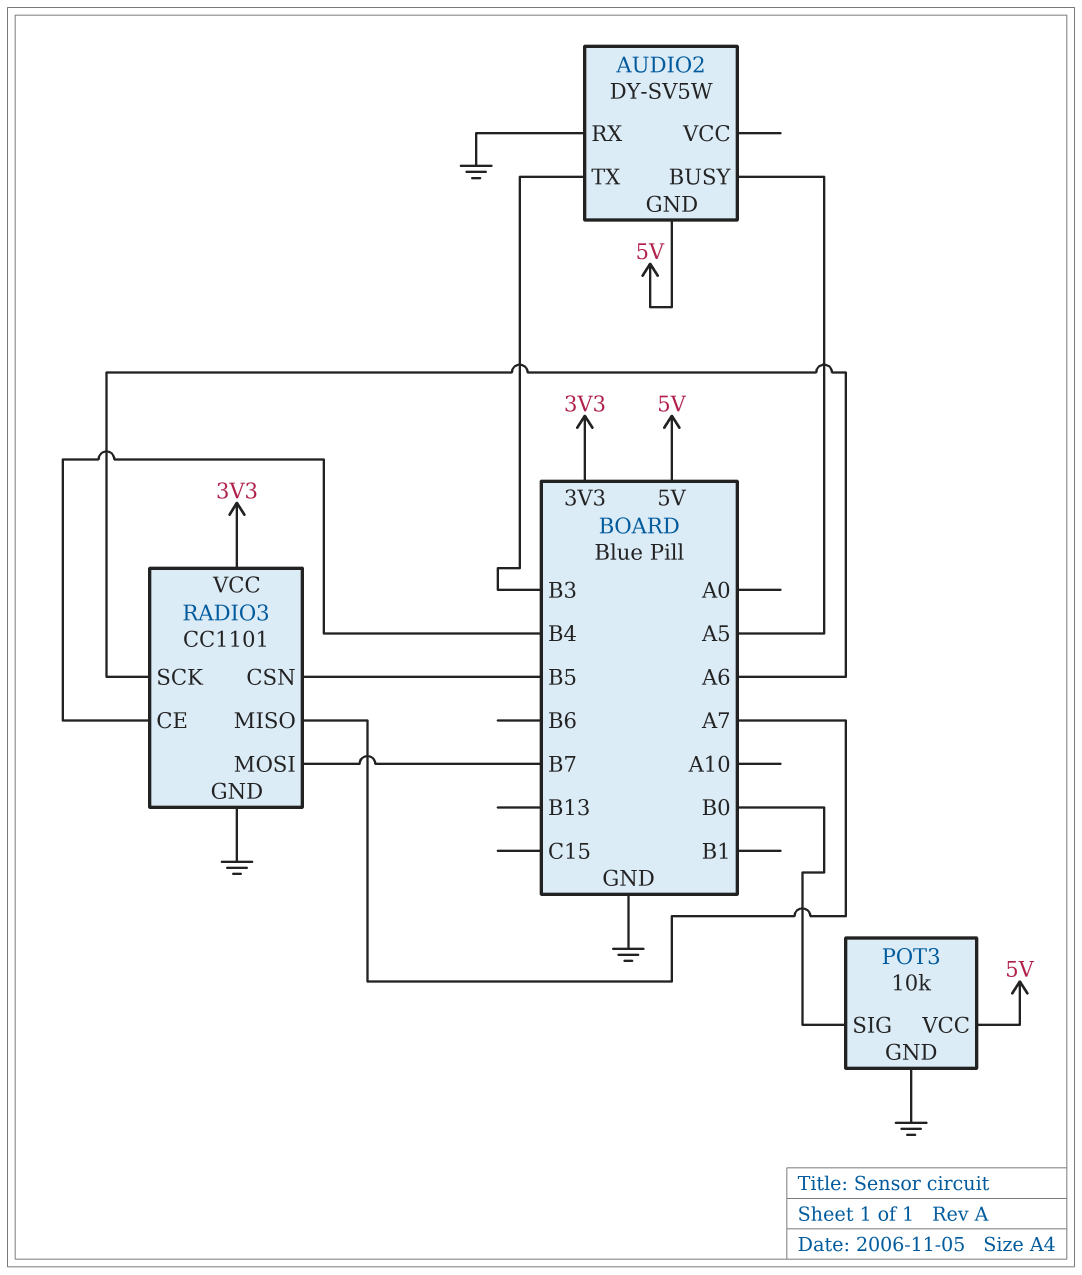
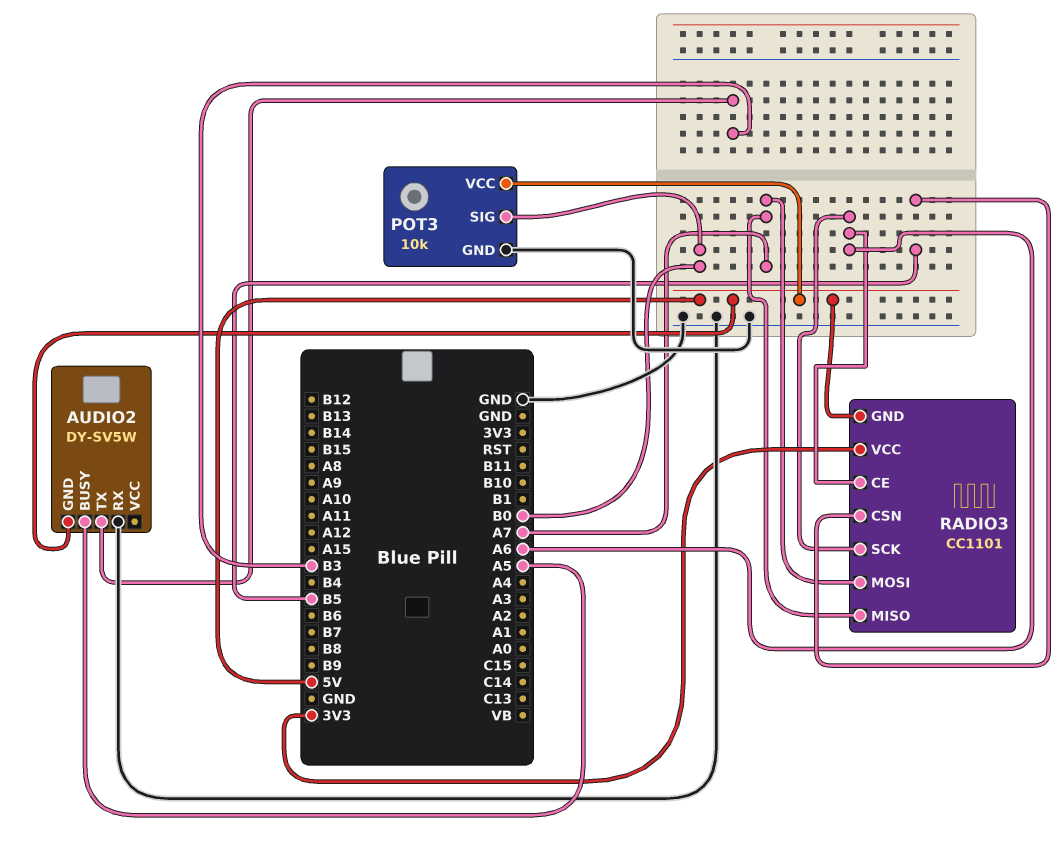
RADIO3 pin CE: B4 -> A6
RADIO3 pin GND: GND -> 5V
RADIO3 pin MOSI: B7 -> A7

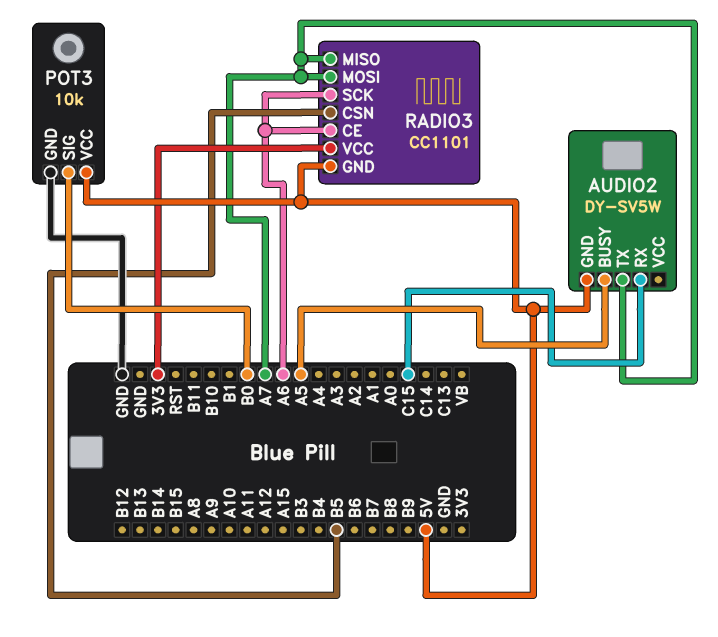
AUDIO2 pin RX: GND -> C15
AUDIO2 pin TX: B3 -> A7

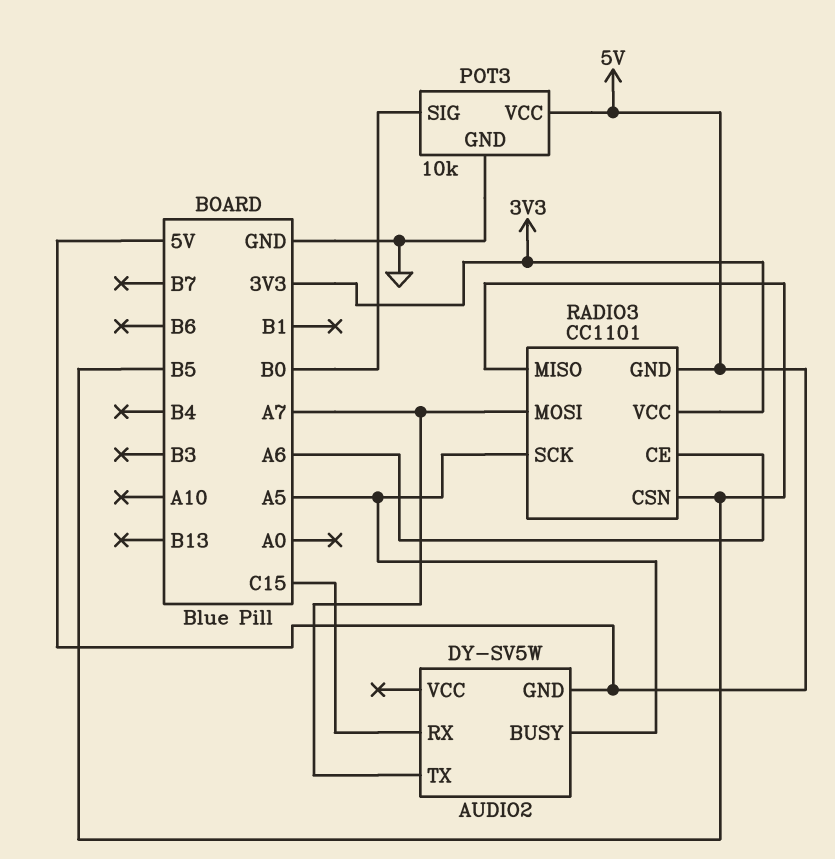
RADIO3 pin MISO: A7 -> B5
RADIO3 pin SCK: A6 -> A5

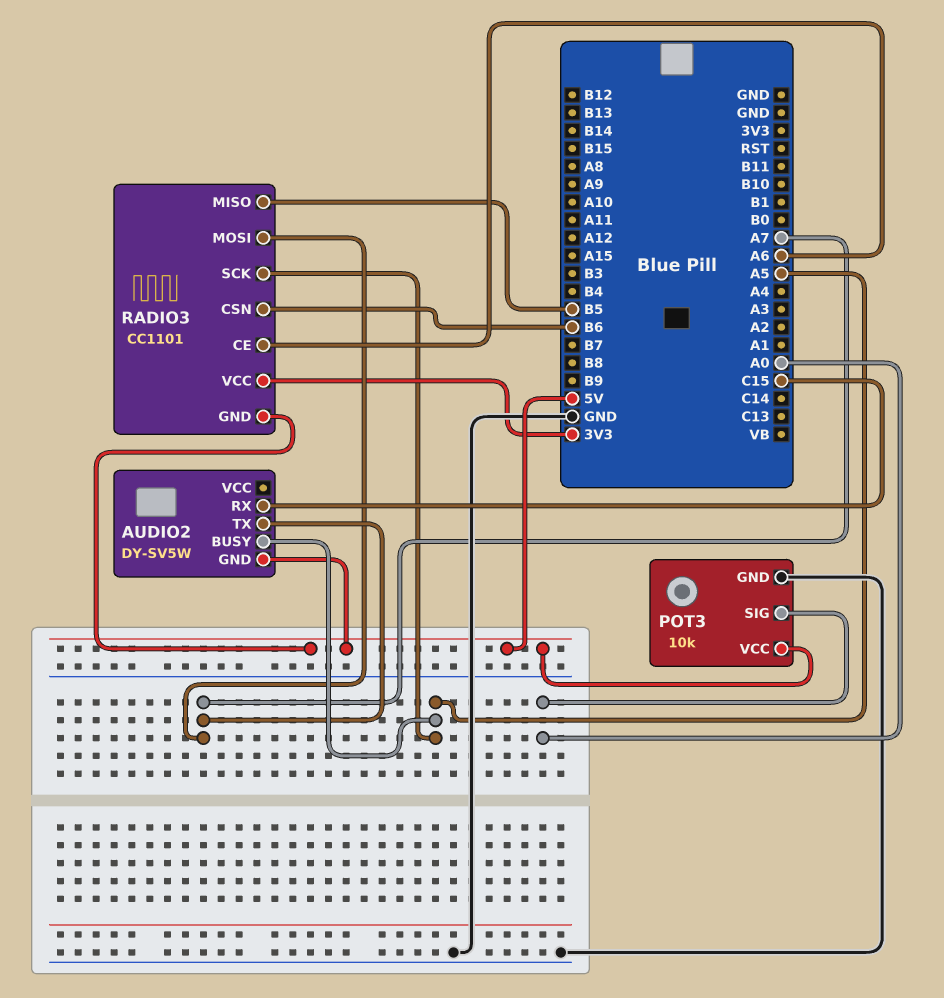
POT3 pin SIG: B0 -> A0
RADIO3 pin CSN: B5 -> B6

